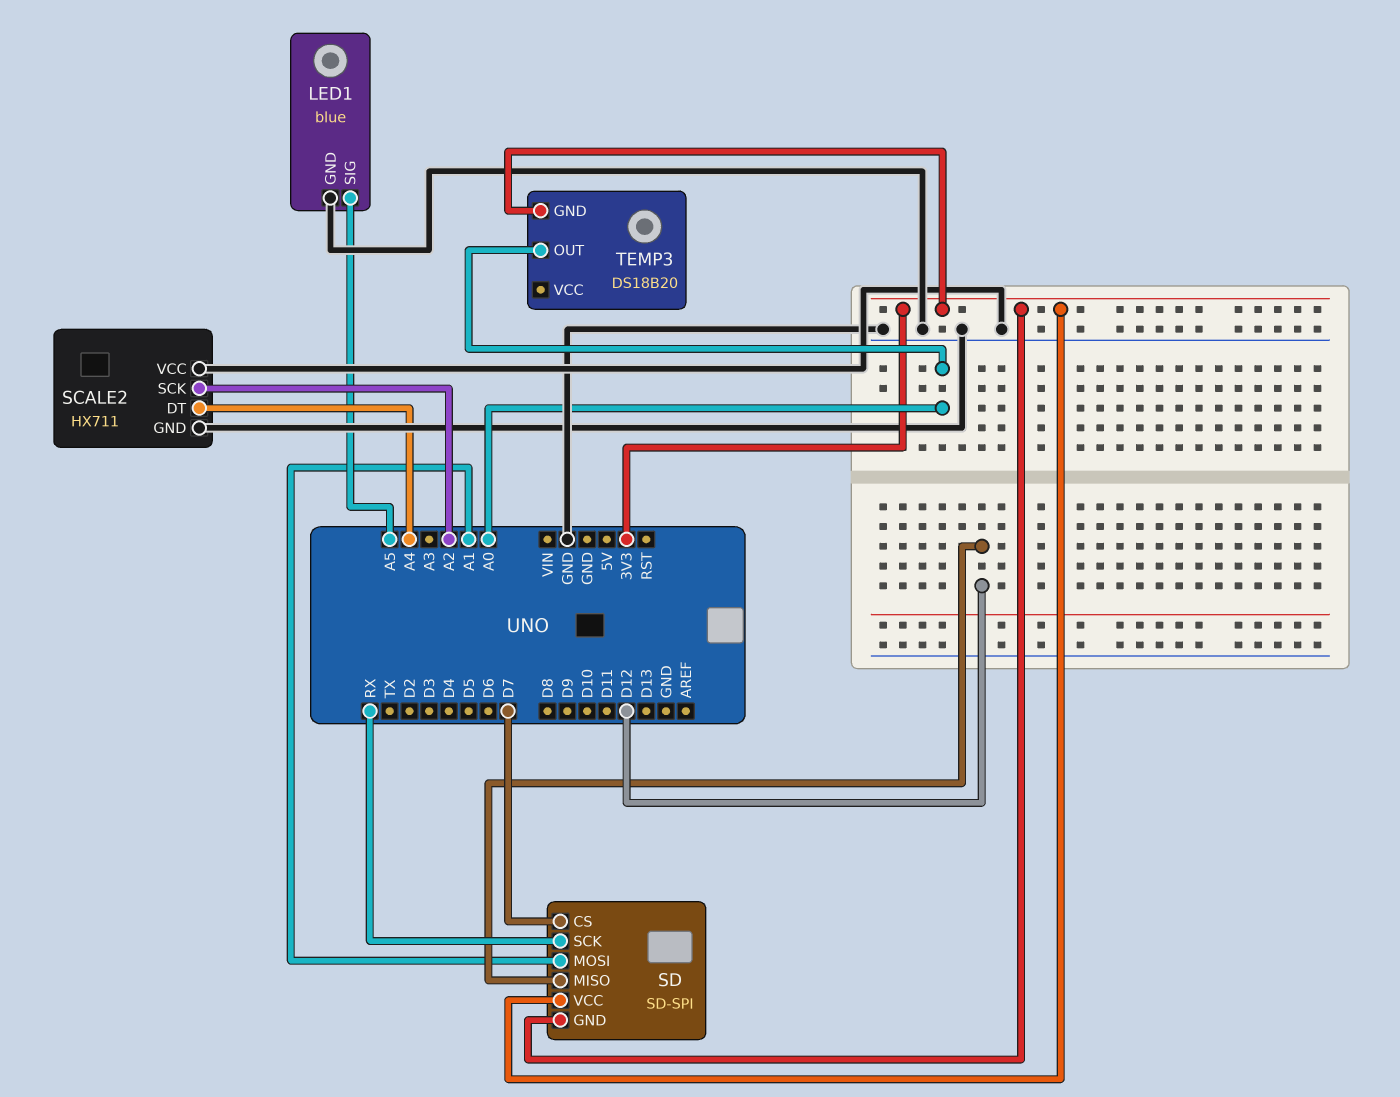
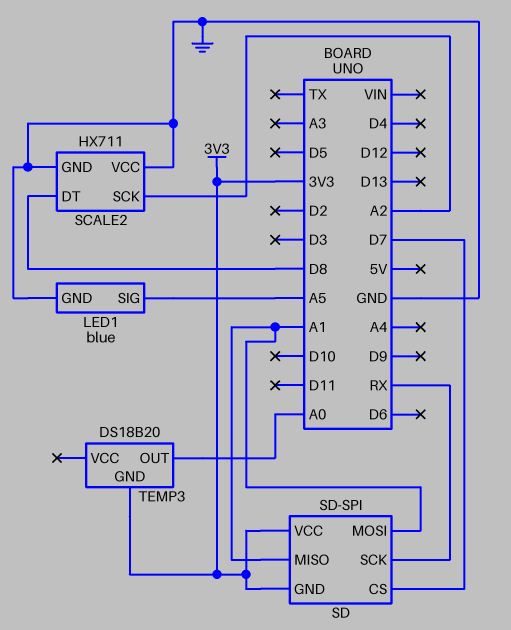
SCALE2 pin DT: A4 -> D8
SD pin MISO: D12 -> A1

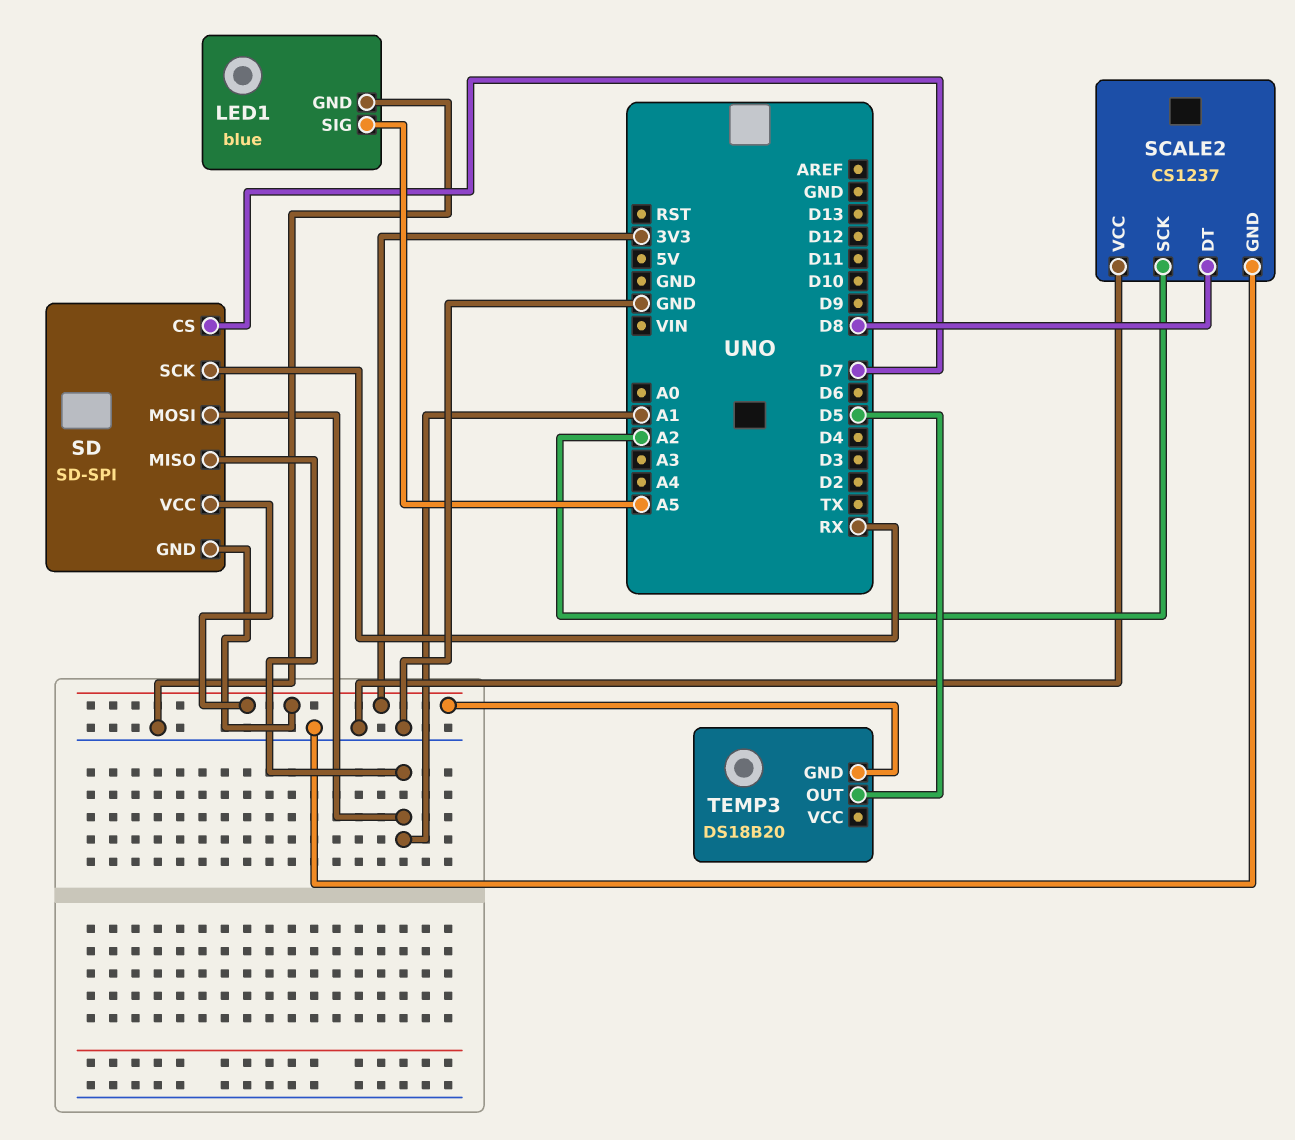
SCALE2: HX711 -> CS1237
TEMP3 pin OUT: A0 -> D5

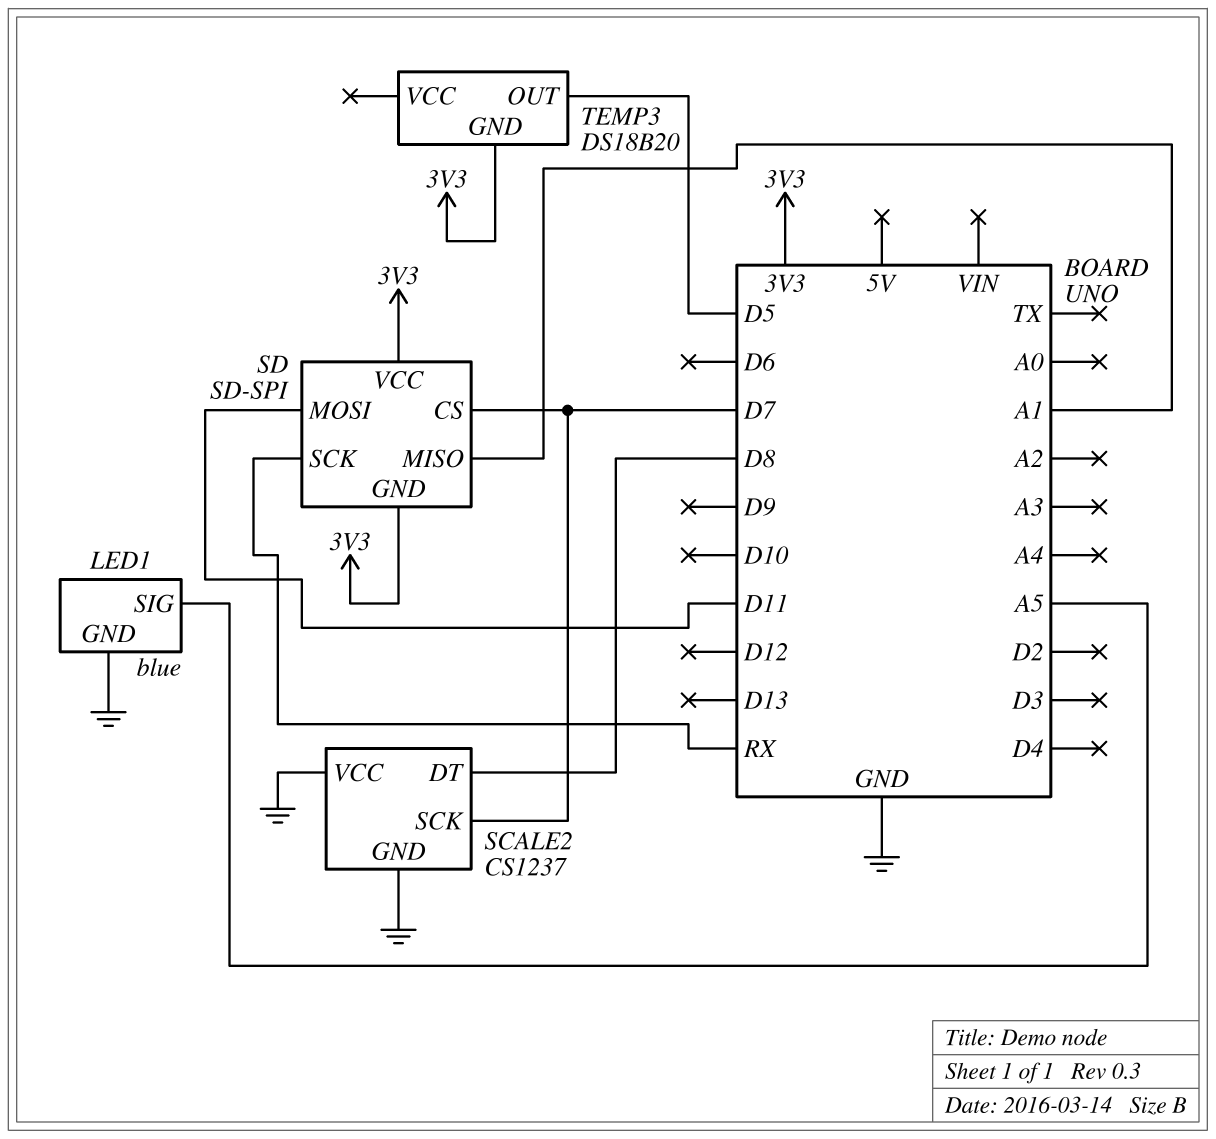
SCALE2 pin SCK: A2 -> D7
SD pin MOSI: A1 -> D11

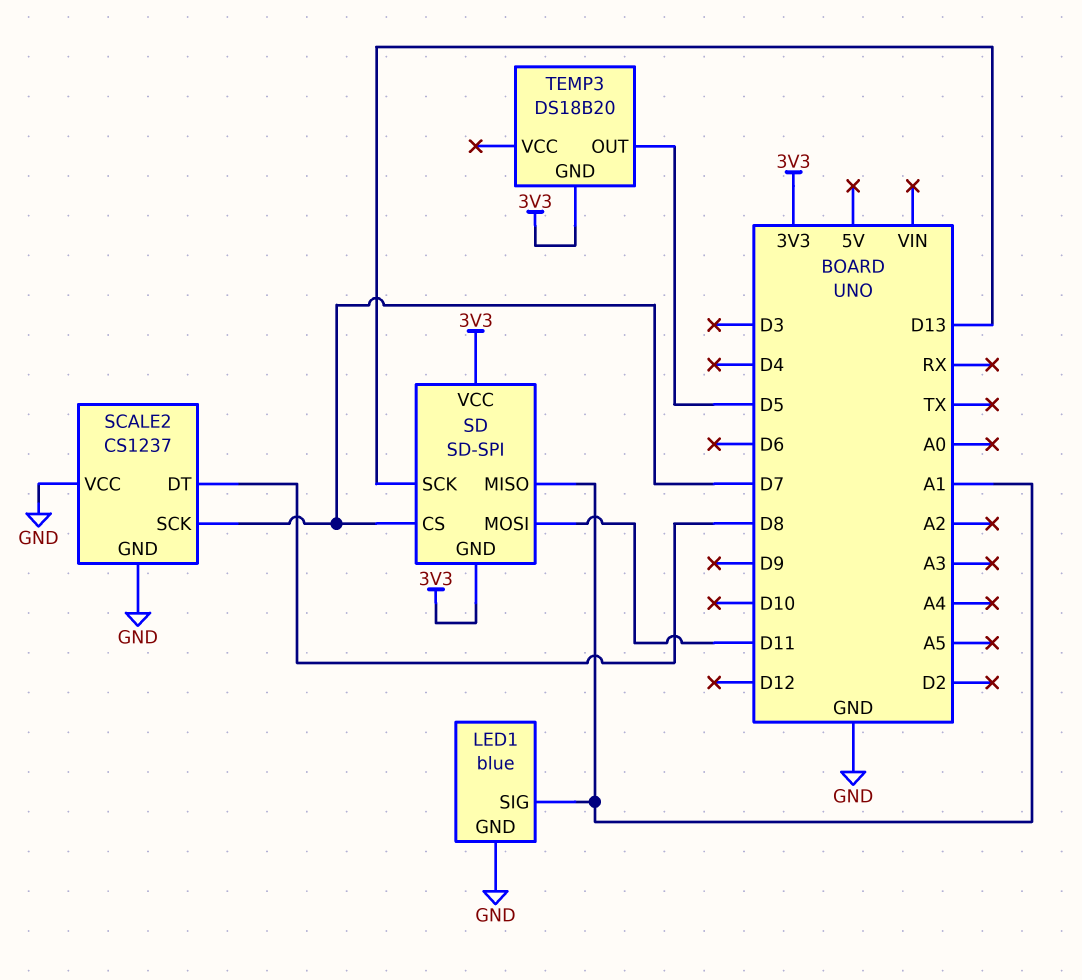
LED1 pin SIG: A5 -> A1
SD pin SCK: RX -> D13

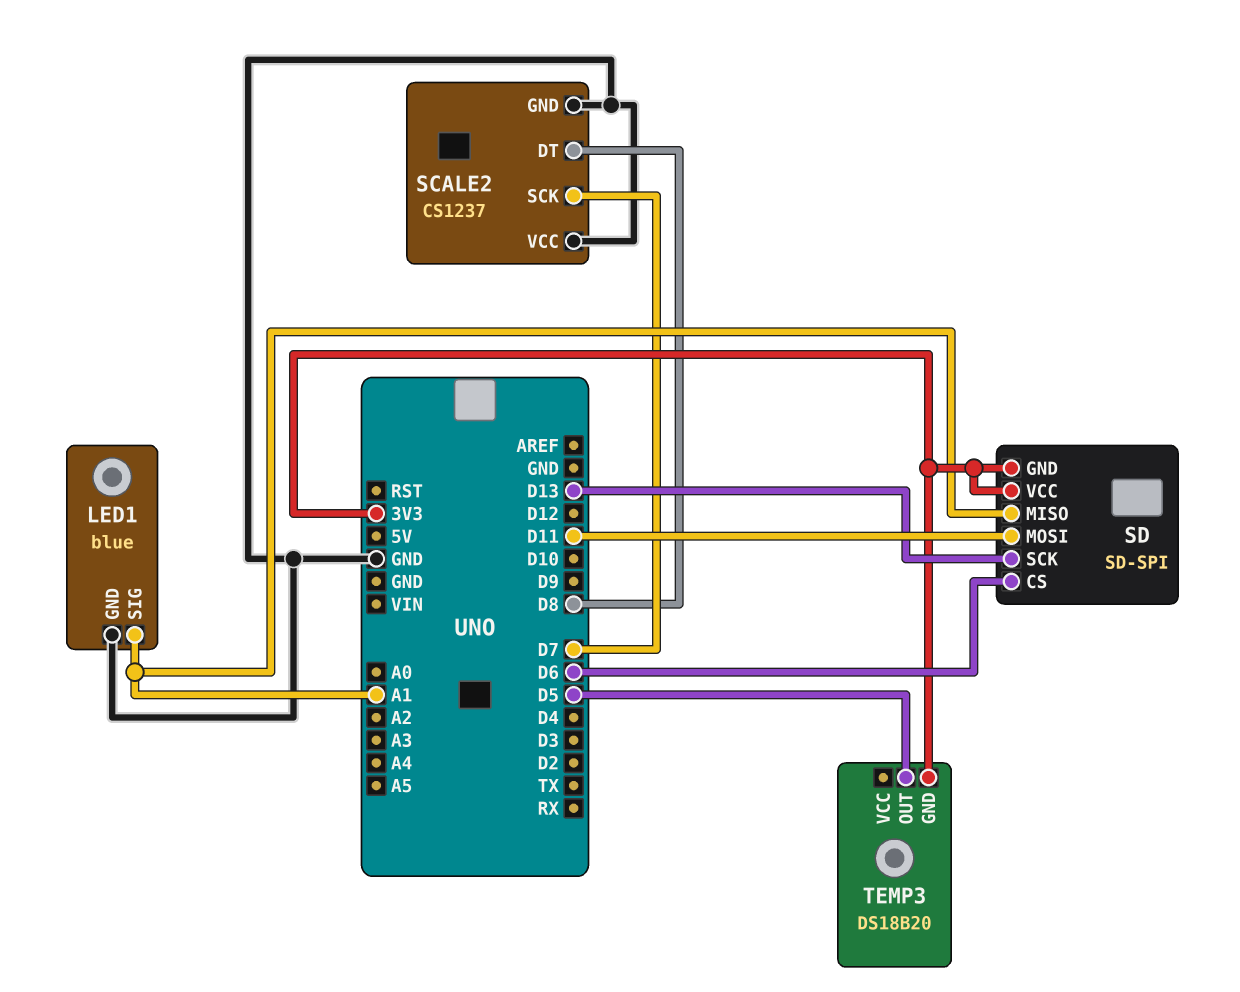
SD pin CS: D7 -> D6

